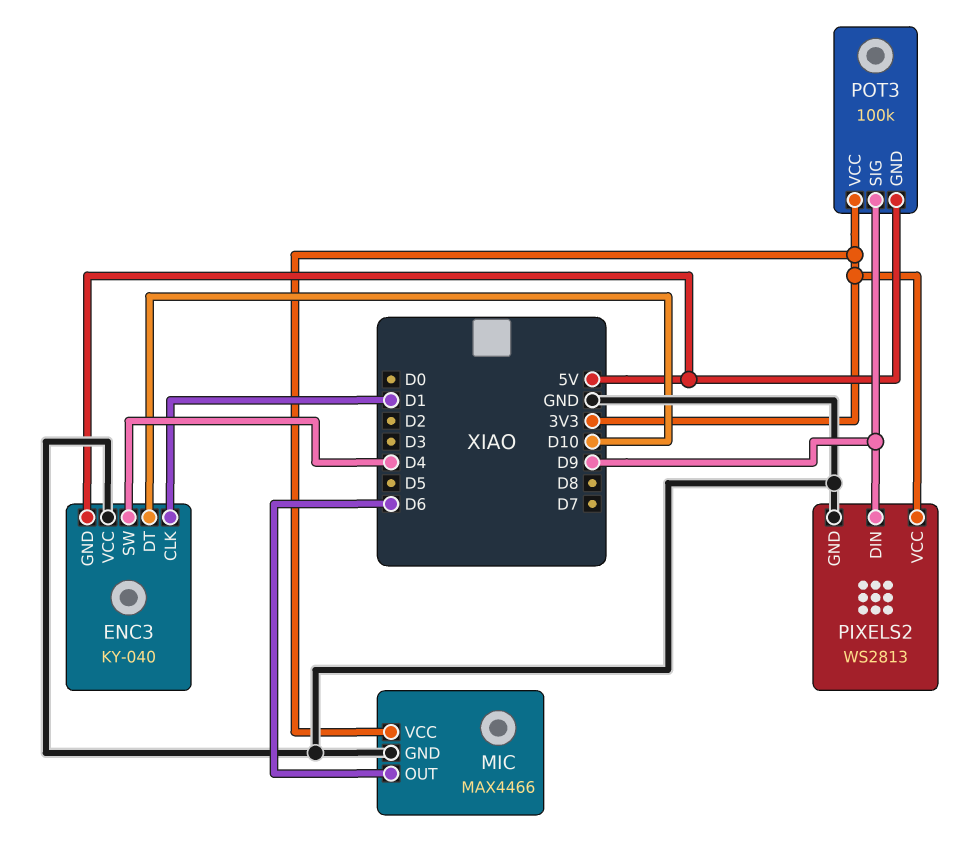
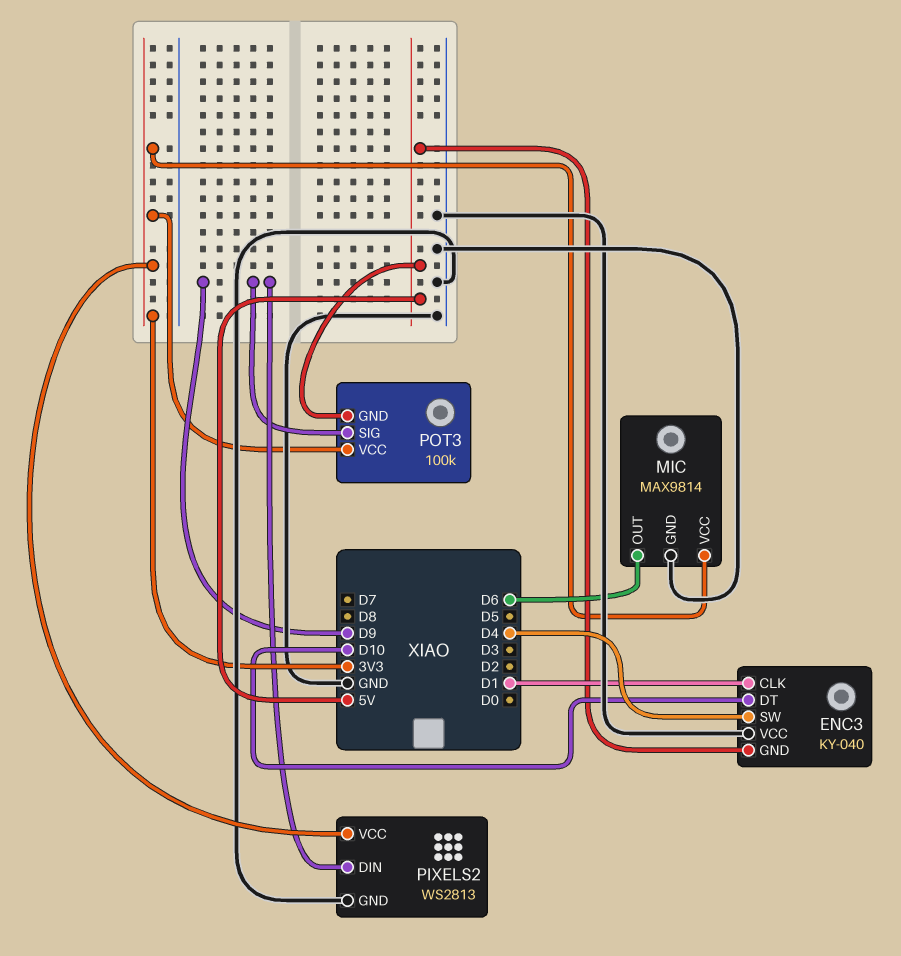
MIC: MAX4466 -> MAX9814

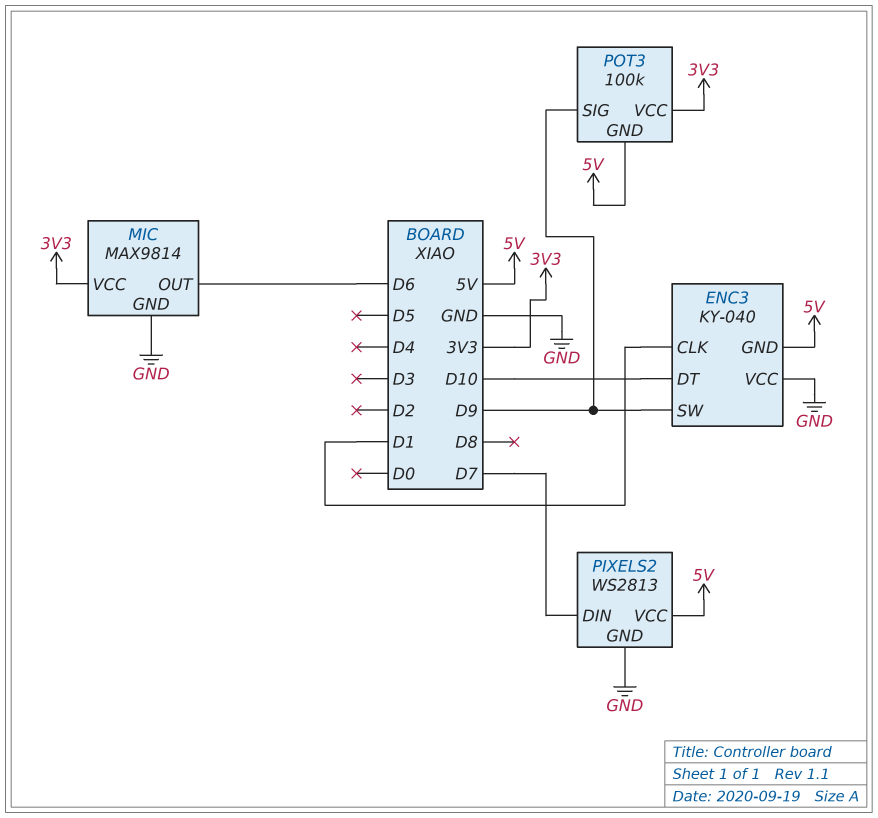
ENC3 pin SW: D4 -> D9
PIXELS2 pin DIN: D9 -> D7
PIXELS2 pin VCC: 3V3 -> 5V

